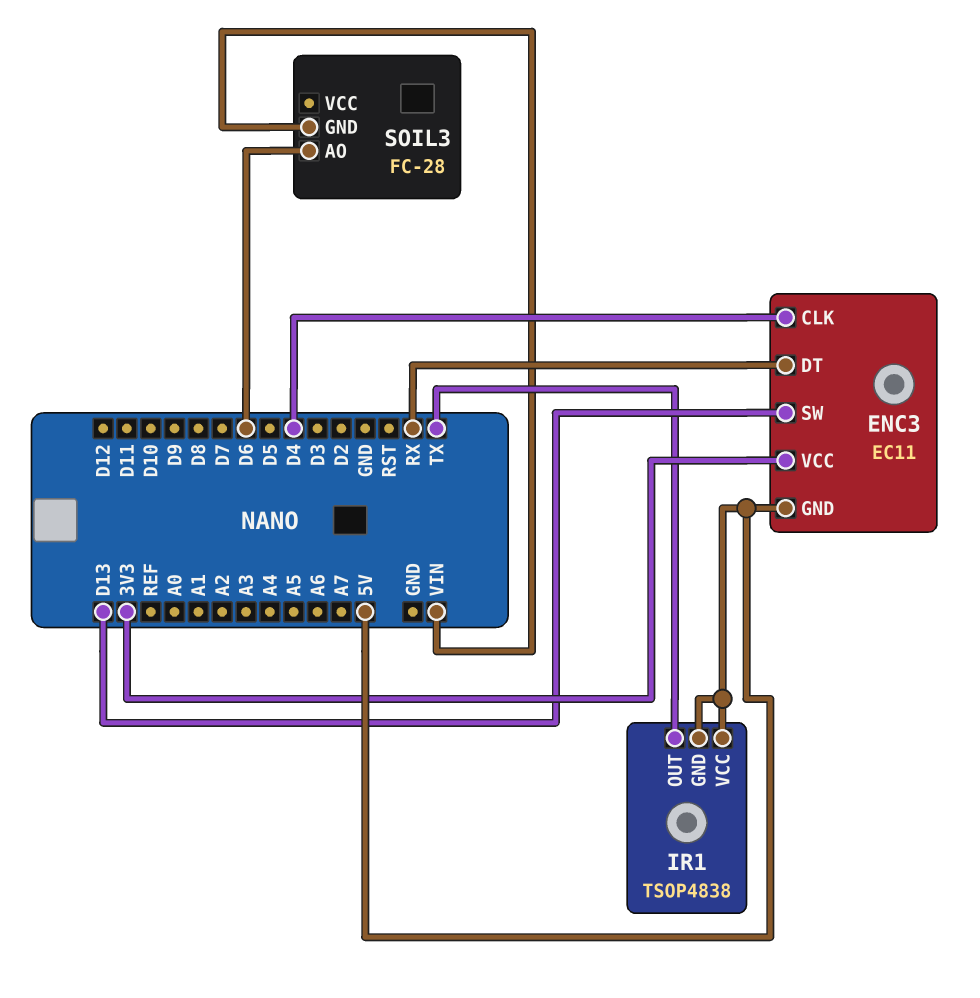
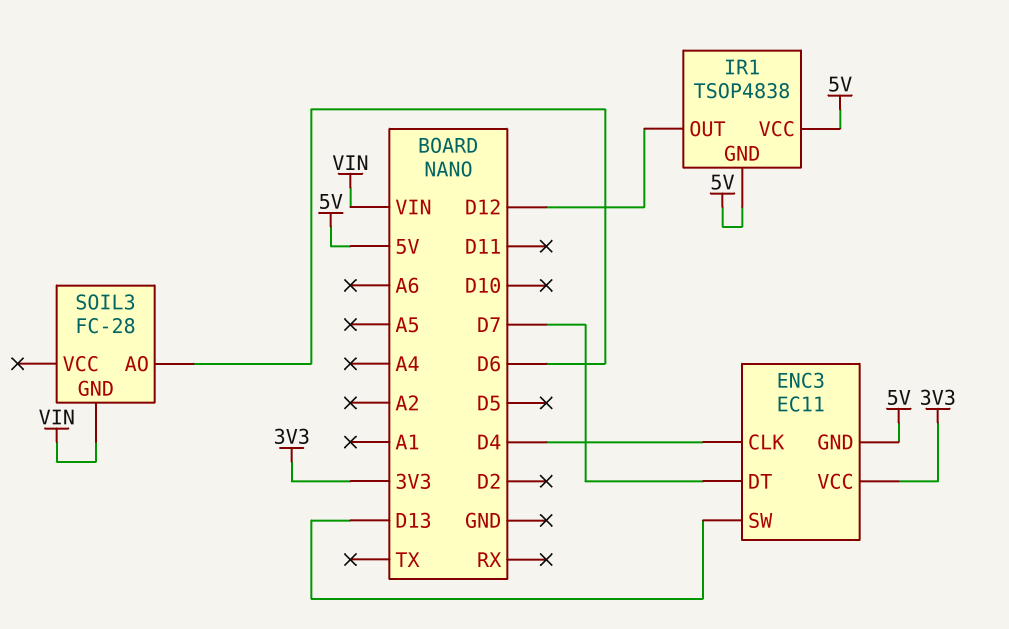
ENC3 pin DT: RX -> D7
IR1 pin OUT: TX -> D12

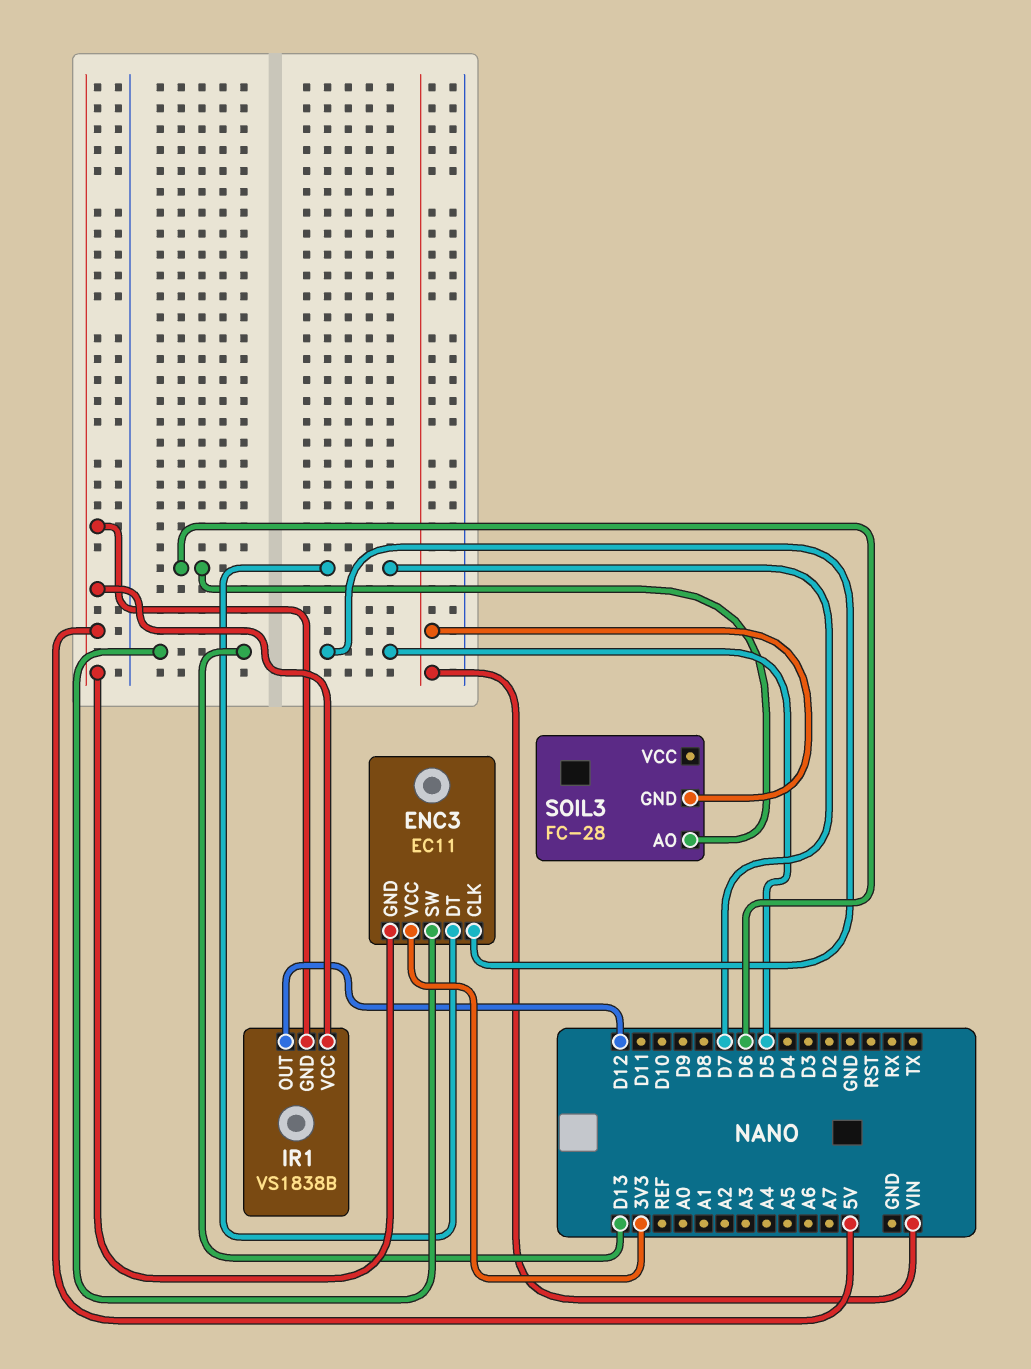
ENC3 pin CLK: D4 -> D5
IR1: TSOP4838 -> VS1838B

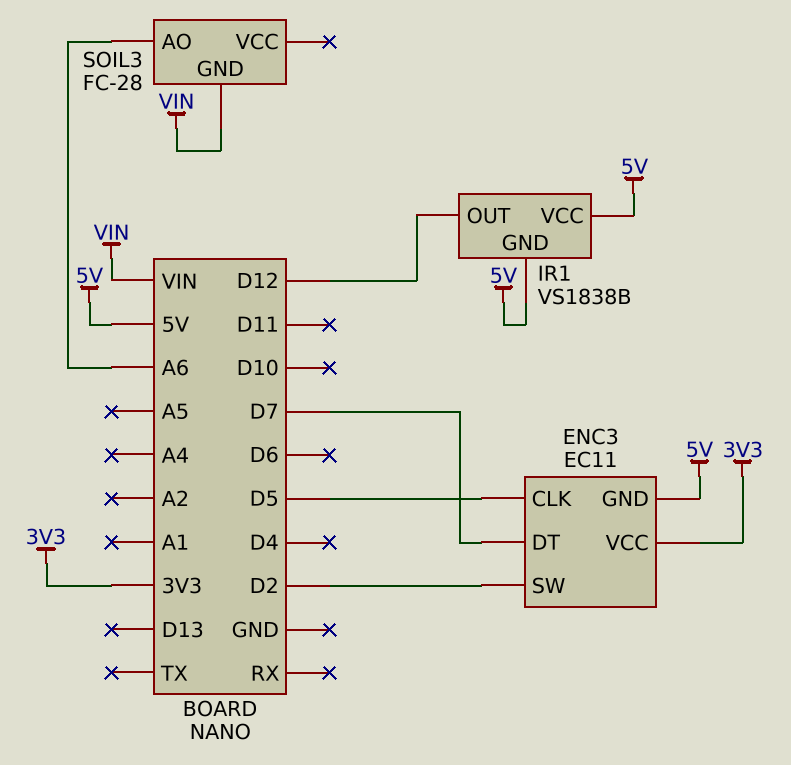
ENC3 pin SW: D13 -> D2
SOIL3 pin AO: D6 -> A6

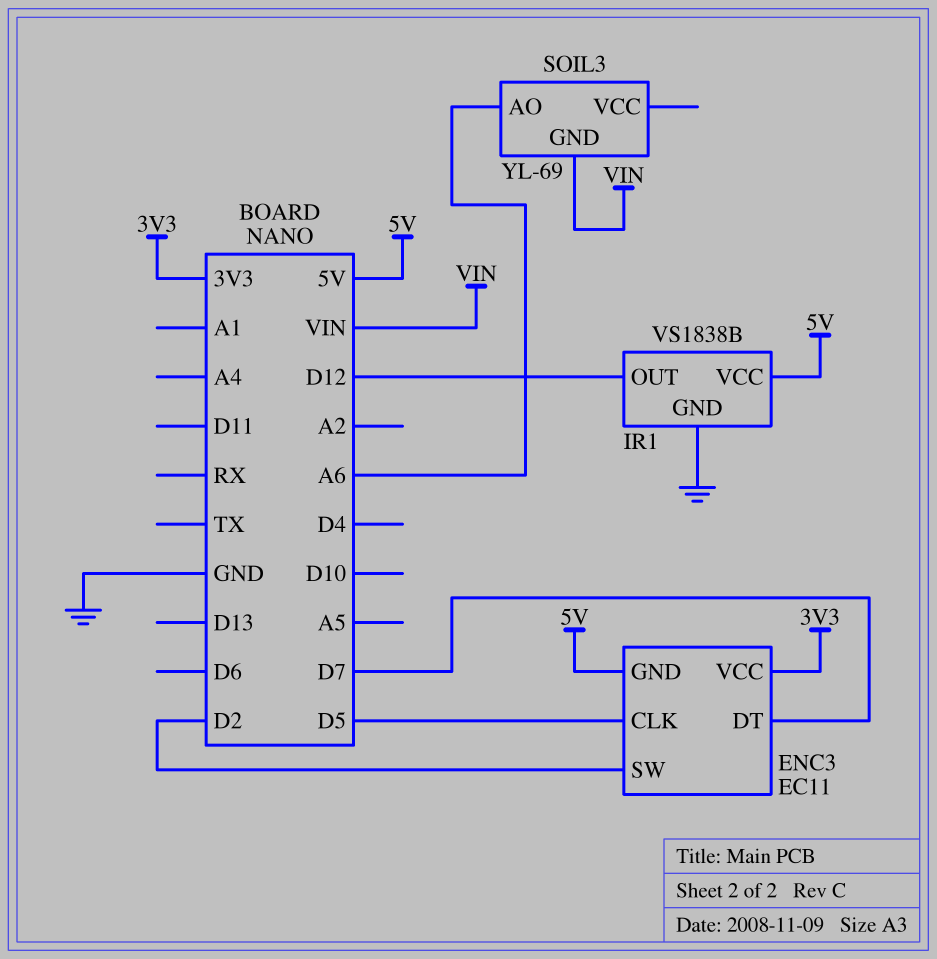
IR1 pin GND: 5V -> GND
SOIL3: FC-28 -> YL-69

